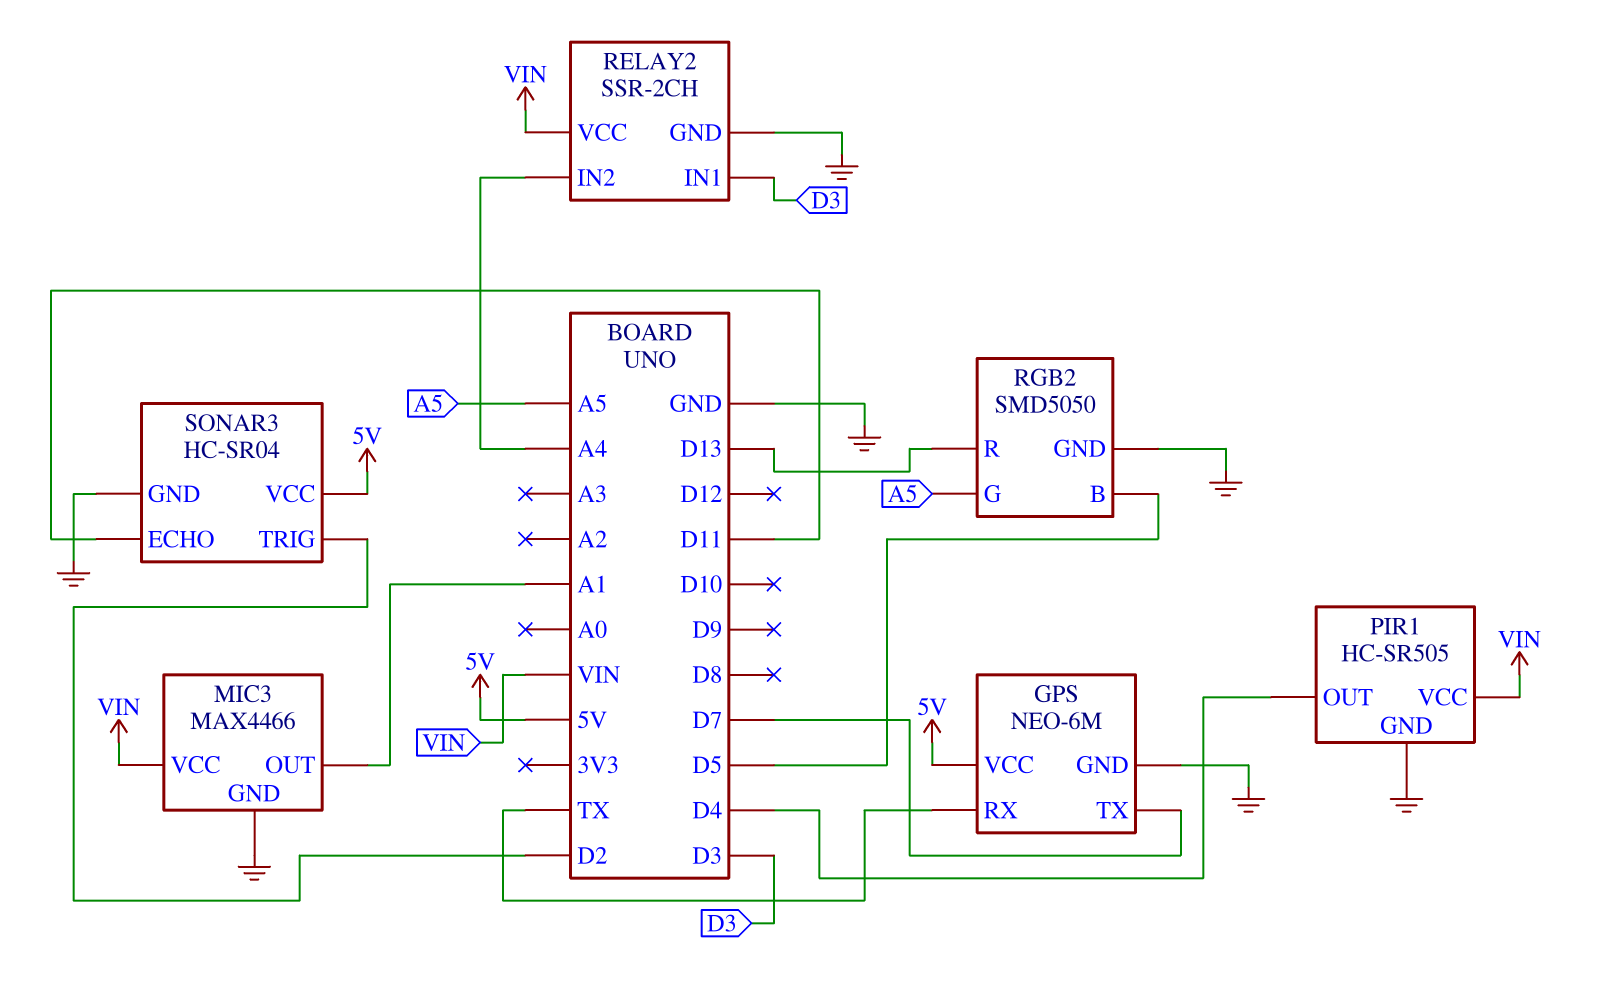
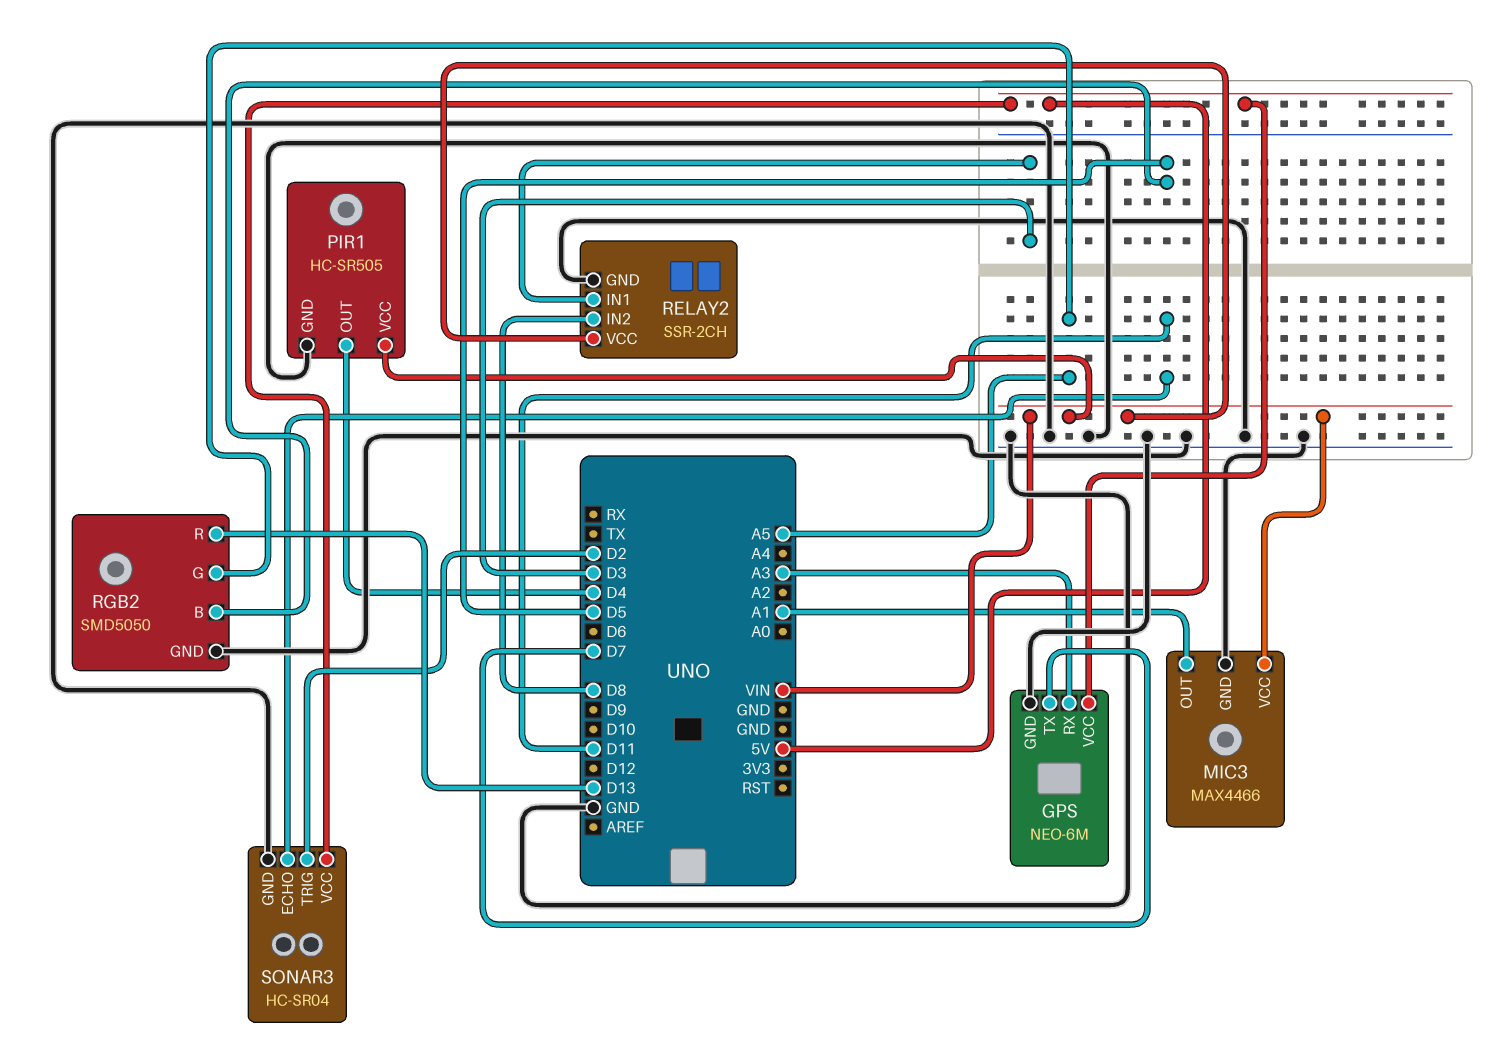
GPS pin RX: TX -> A3
RELAY2 pin IN2: A4 -> D8

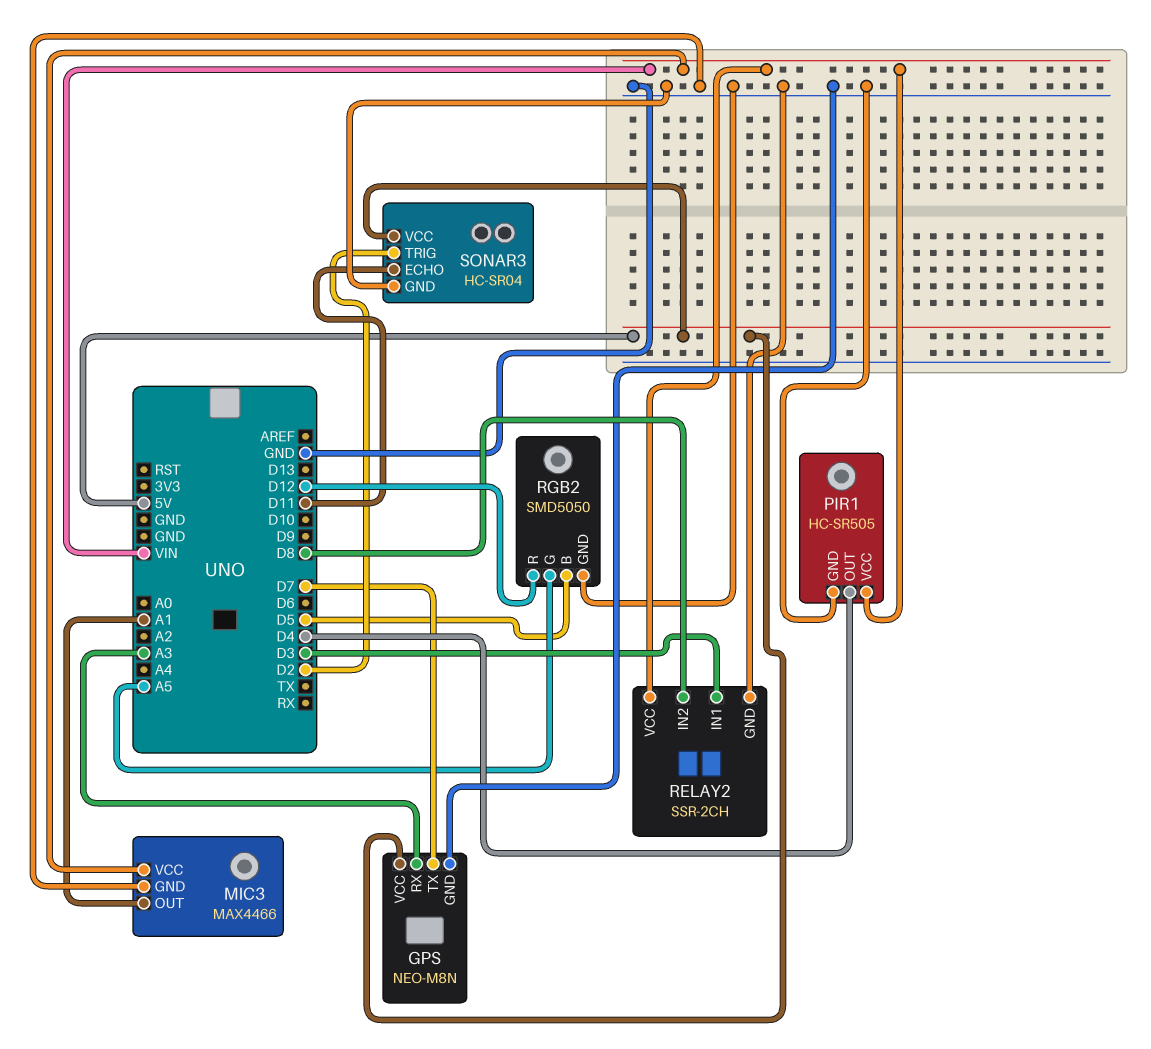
GPS: NEO-6M -> NEO-M8N
RGB2 pin R: D13 -> D12

